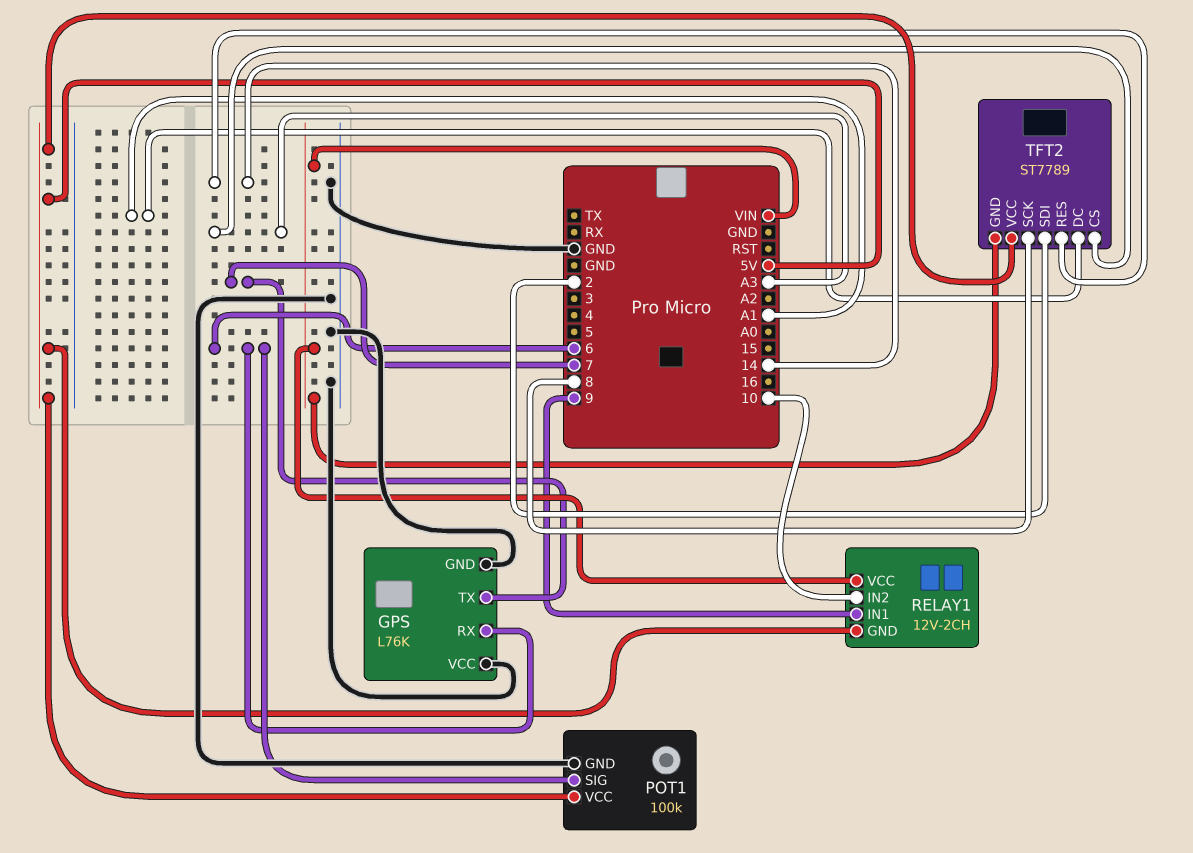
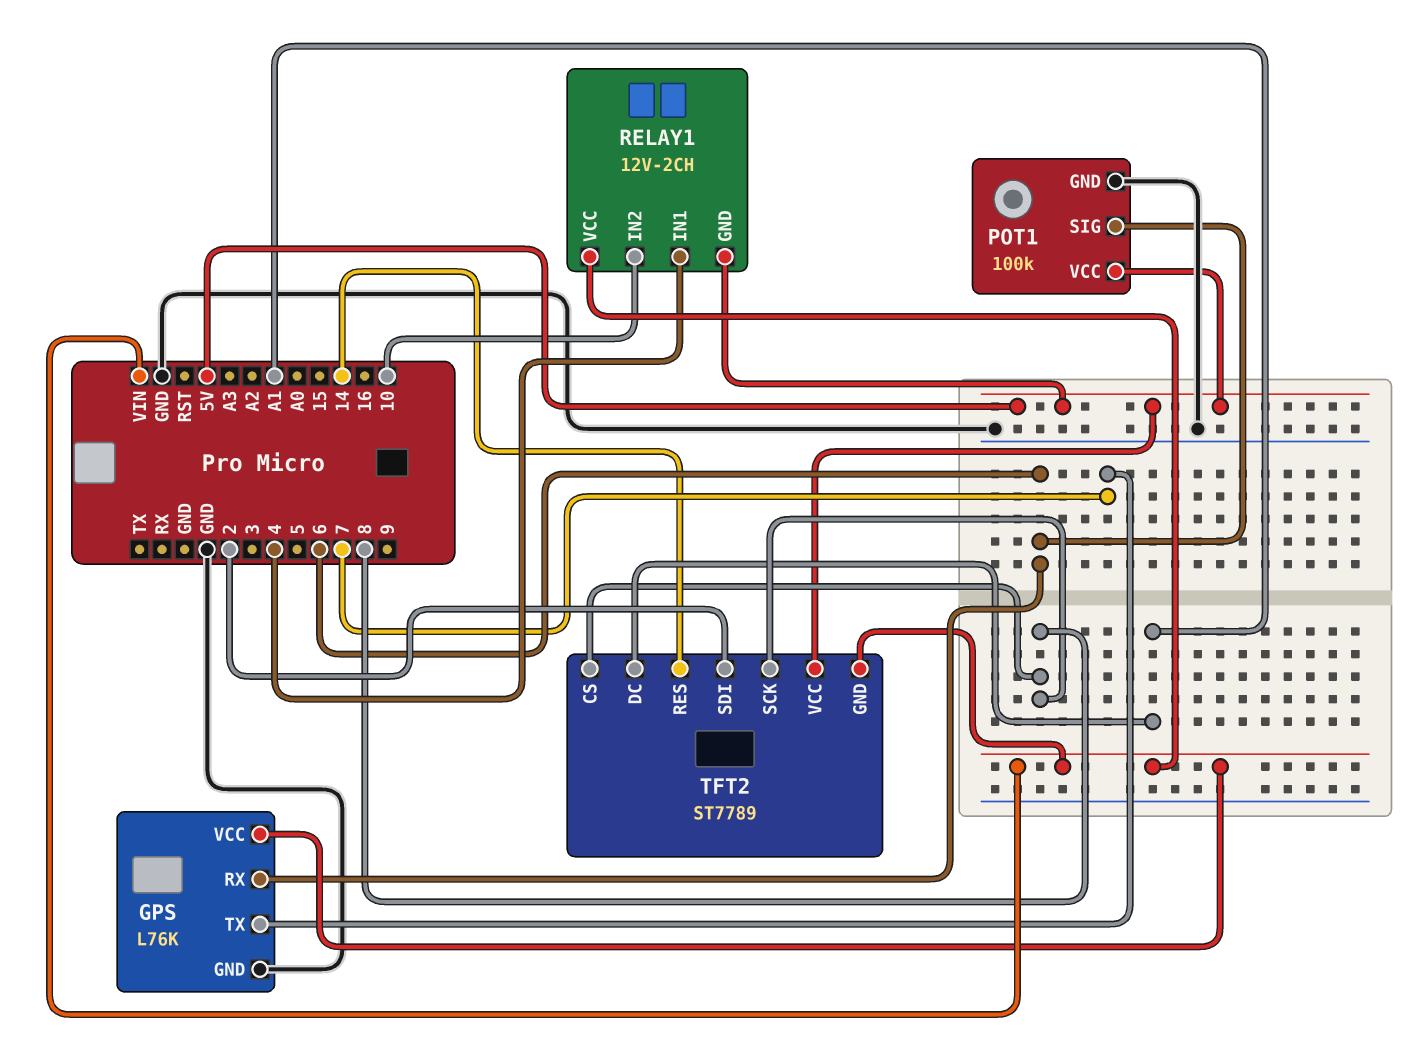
GPS pin VCC: GND -> VIN
RELAY1 pin IN1: 9 -> 4
TFT2 pin CS: A3 -> 8

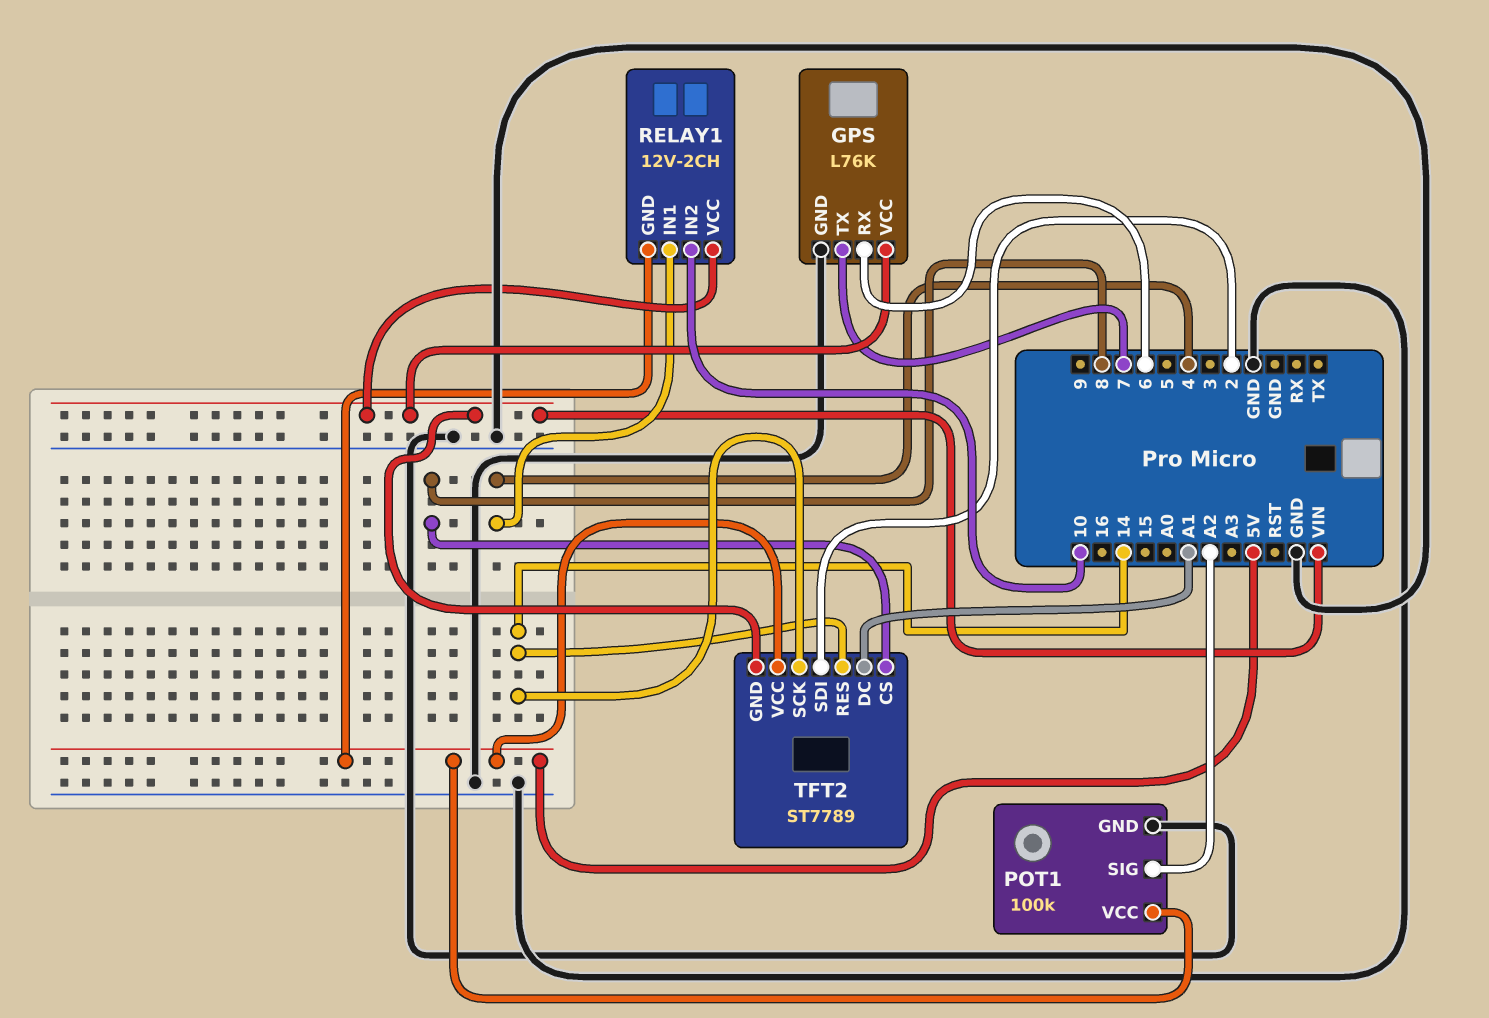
POT1 pin SIG: 6 -> A2
TFT2 pin SCK: 8 -> 14

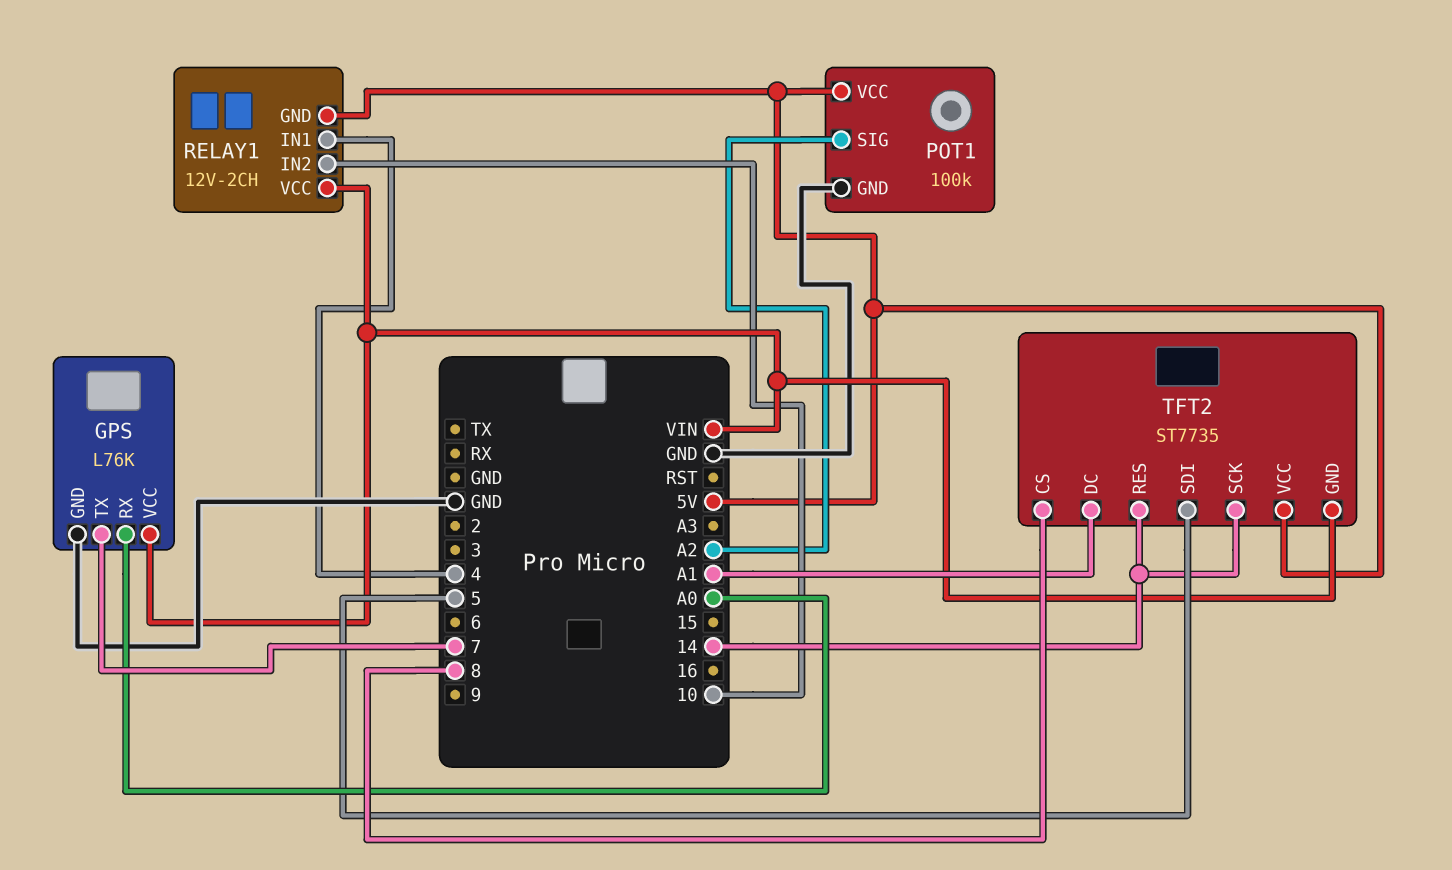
GPS pin RX: 6 -> A0
TFT2: ST7789 -> ST7735
TFT2 pin SDI: 2 -> 5

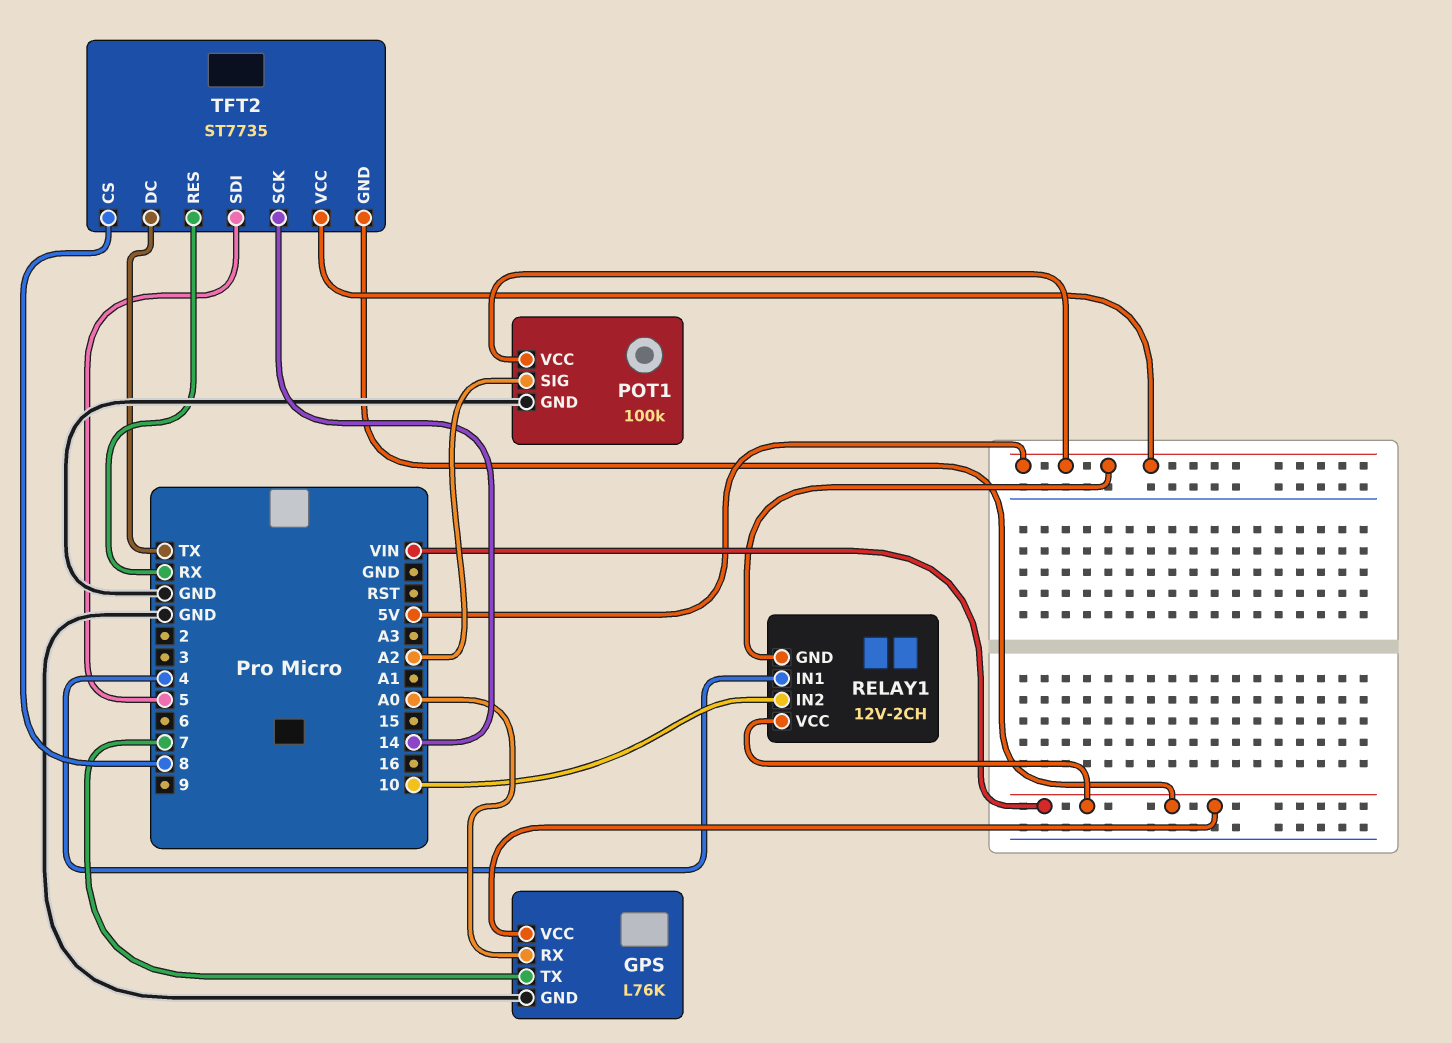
TFT2 pin DC: A1 -> TX
TFT2 pin RES: 14 -> RX

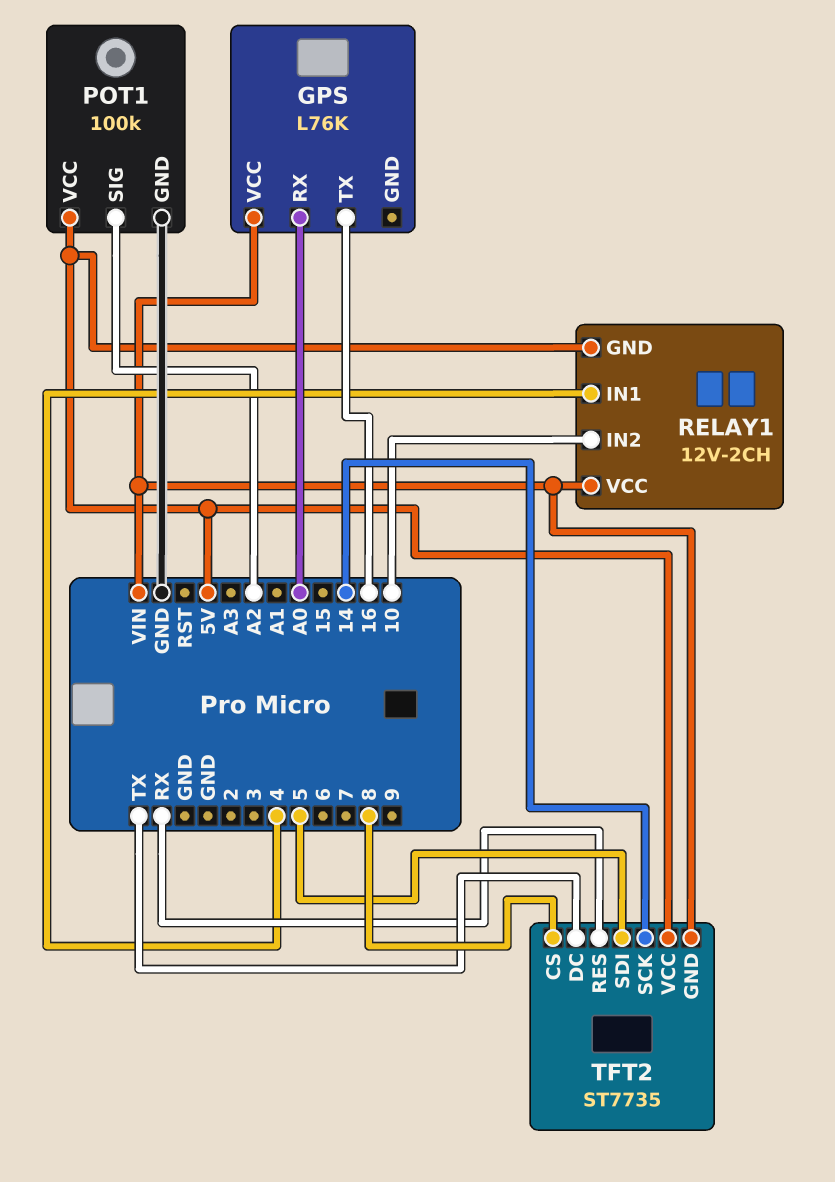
GPS pin GND: GND -> none
GPS pin TX: 7 -> 16

